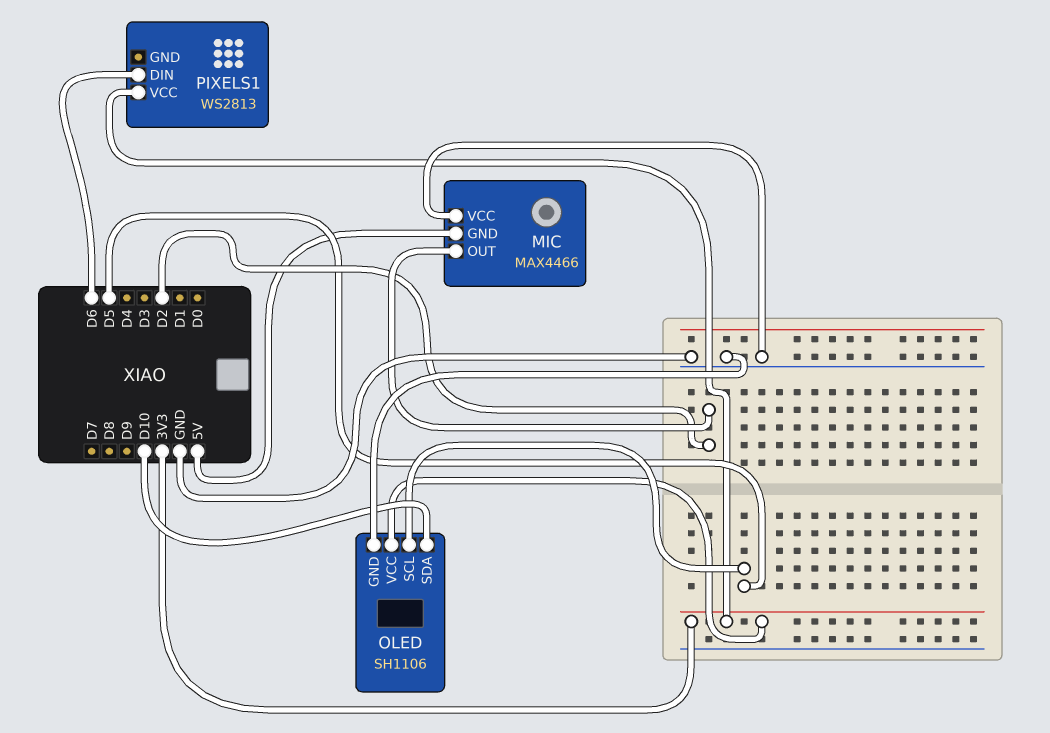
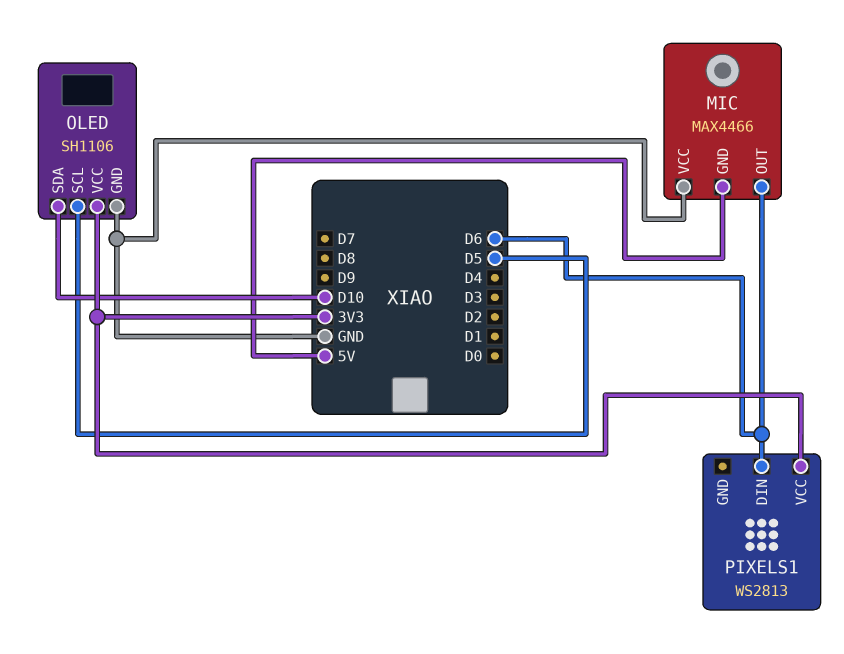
MIC pin OUT: D2 -> D6

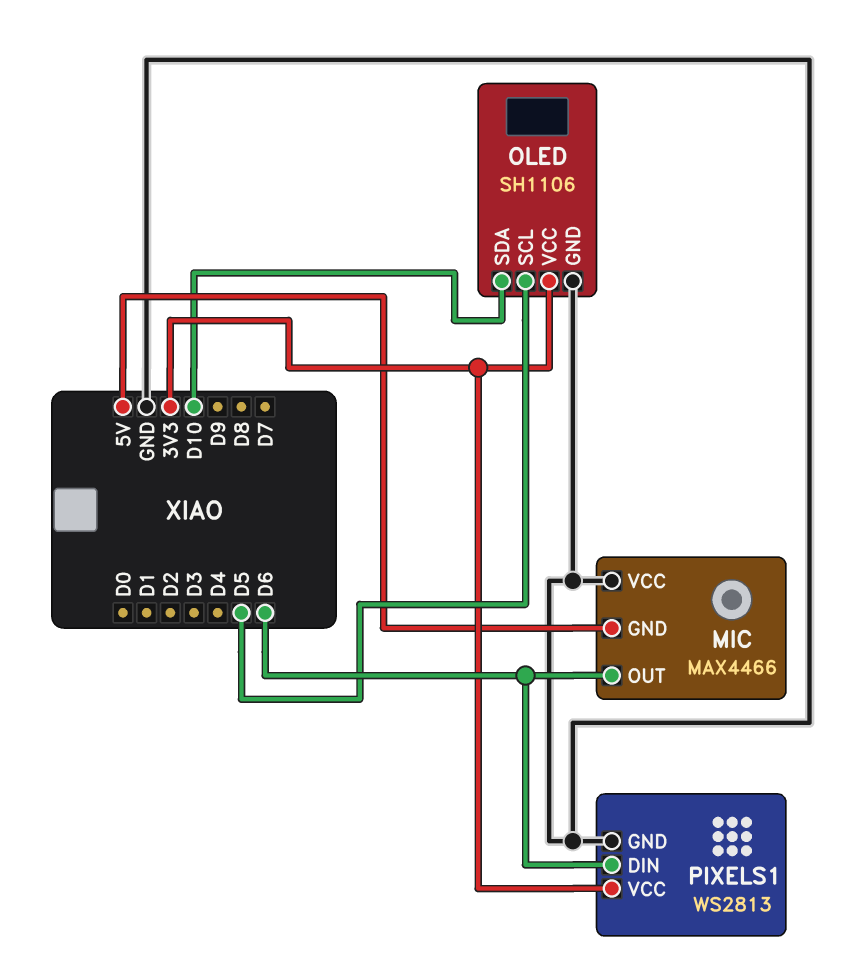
PIXELS1 pin GND: none -> GND

